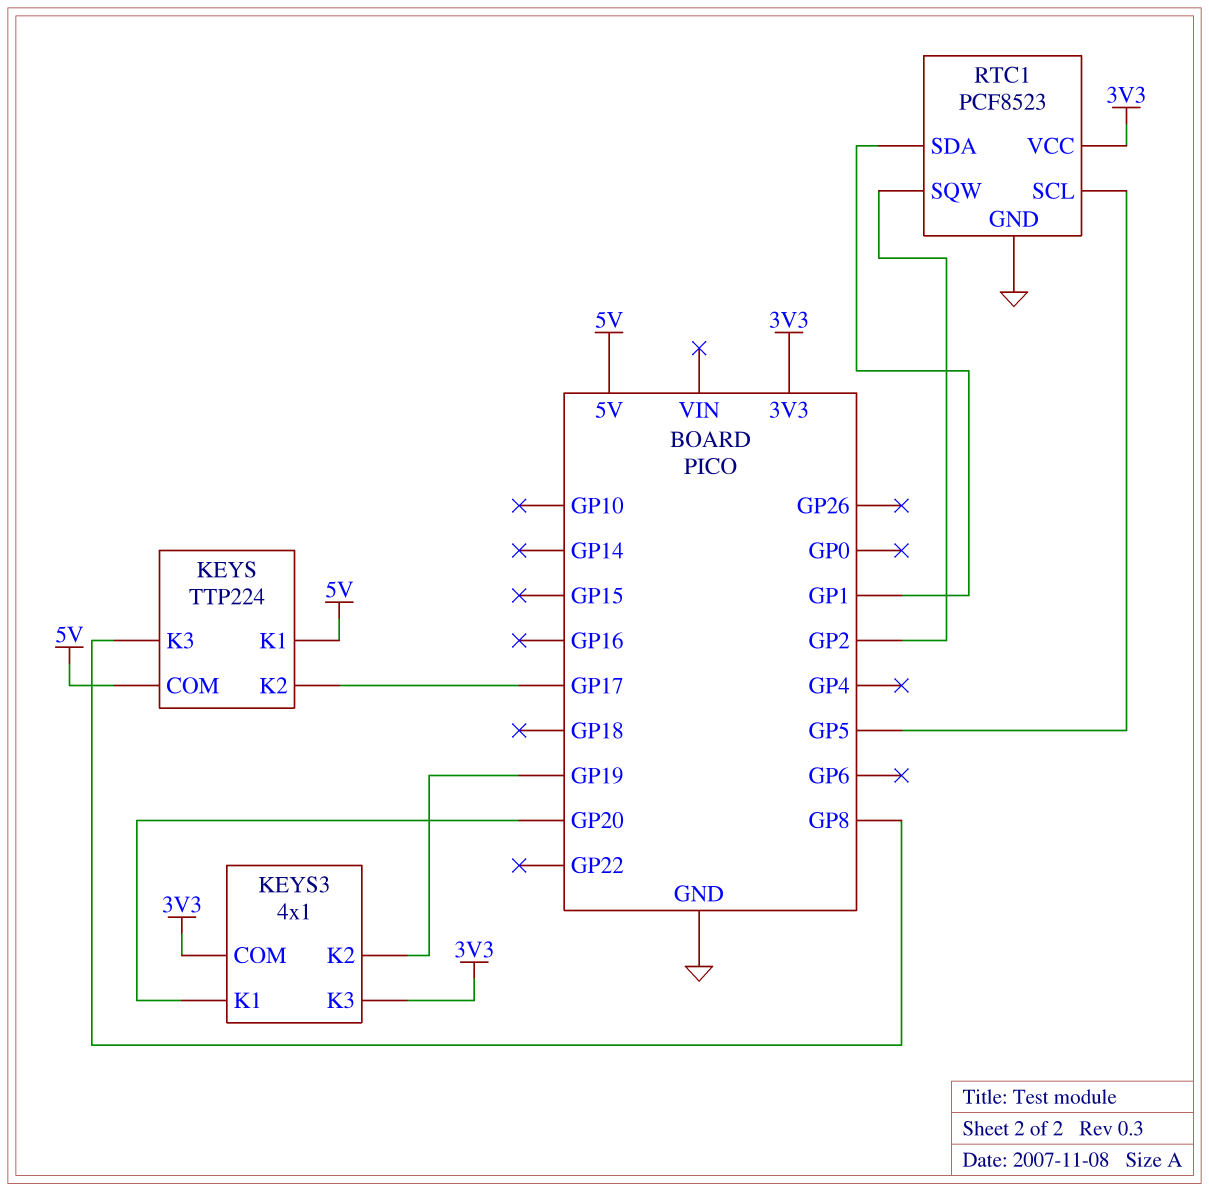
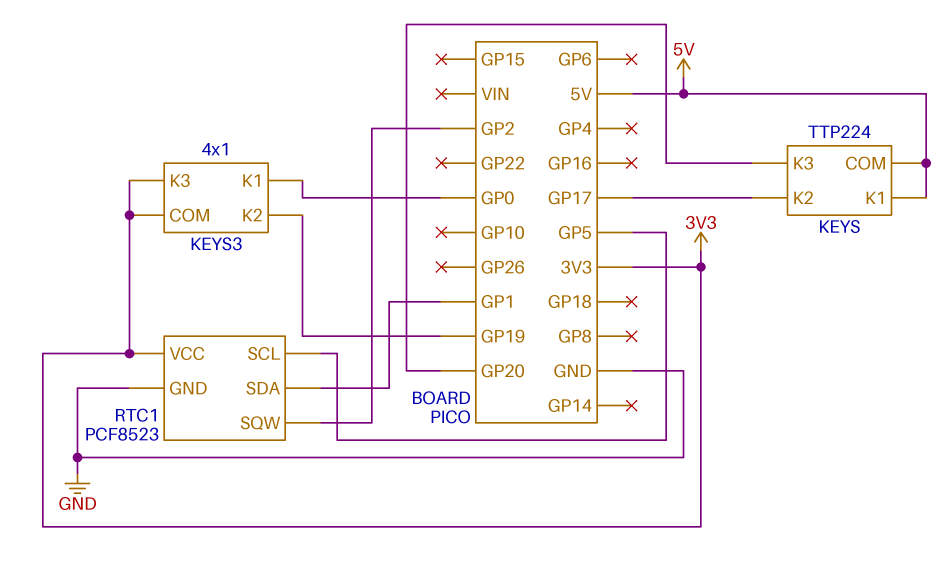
KEYS pin K3: GP8 -> GP20
KEYS3 pin K1: GP20 -> GP0

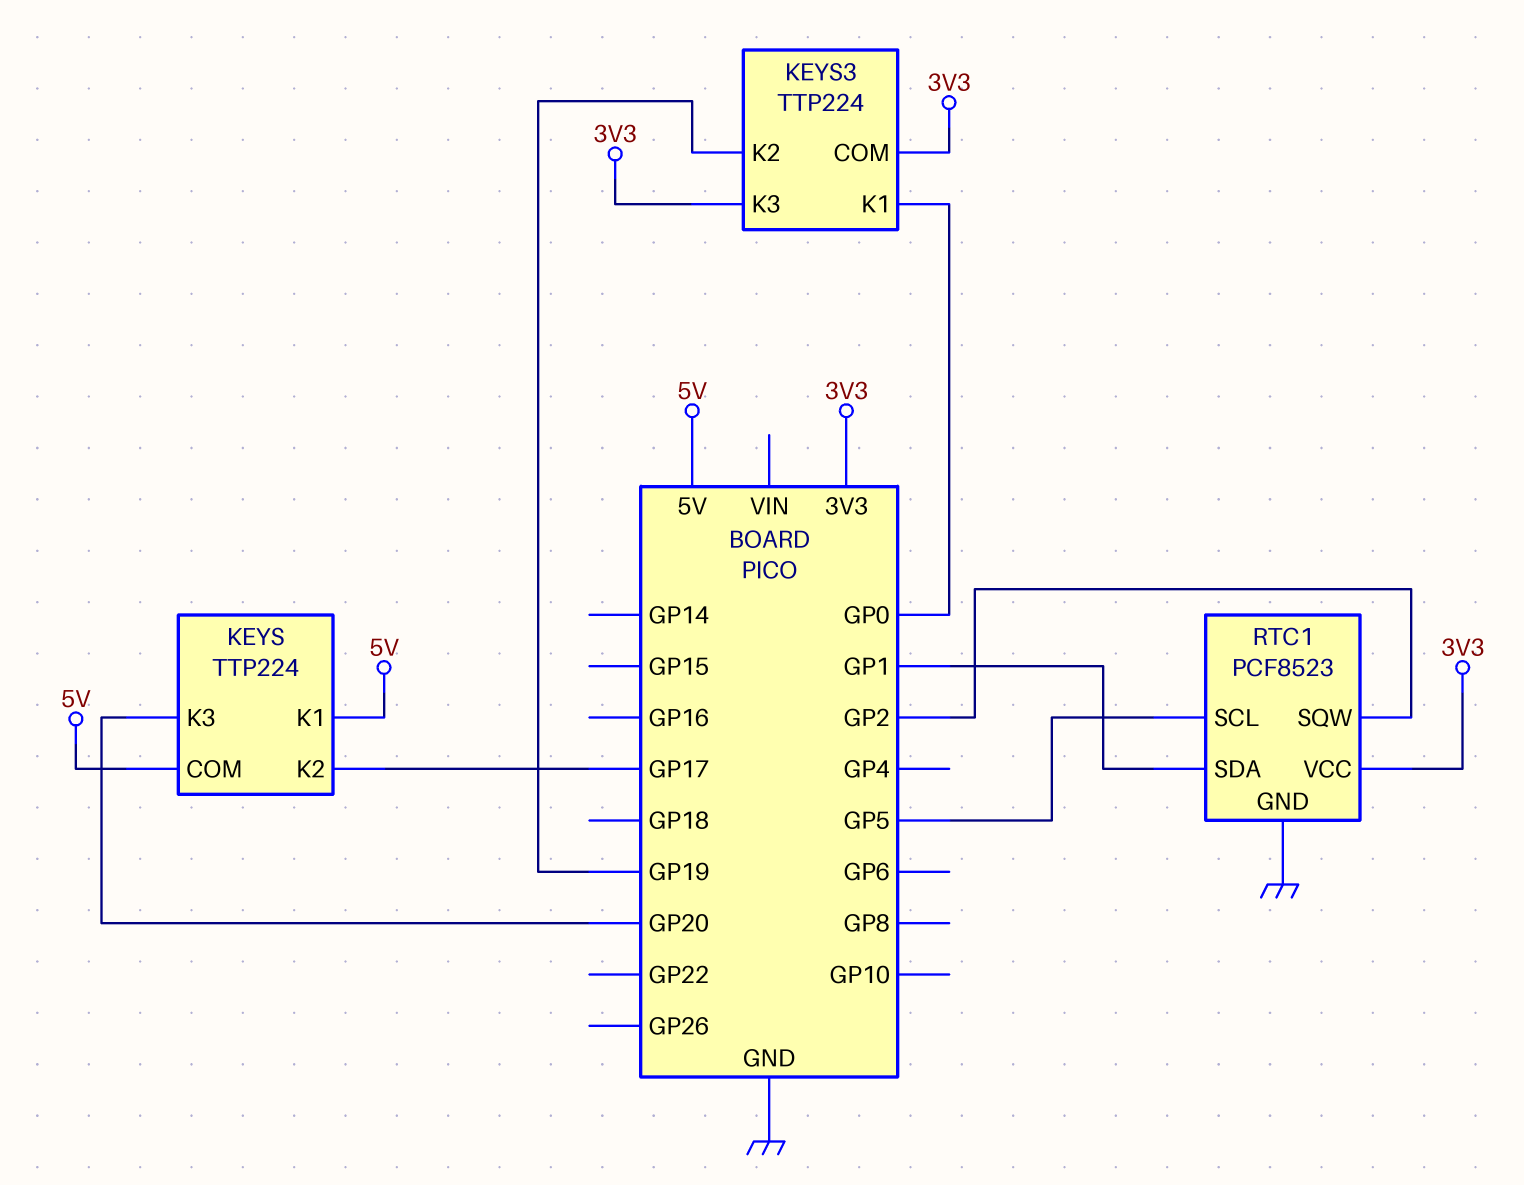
KEYS3: 4x1 -> TTP224

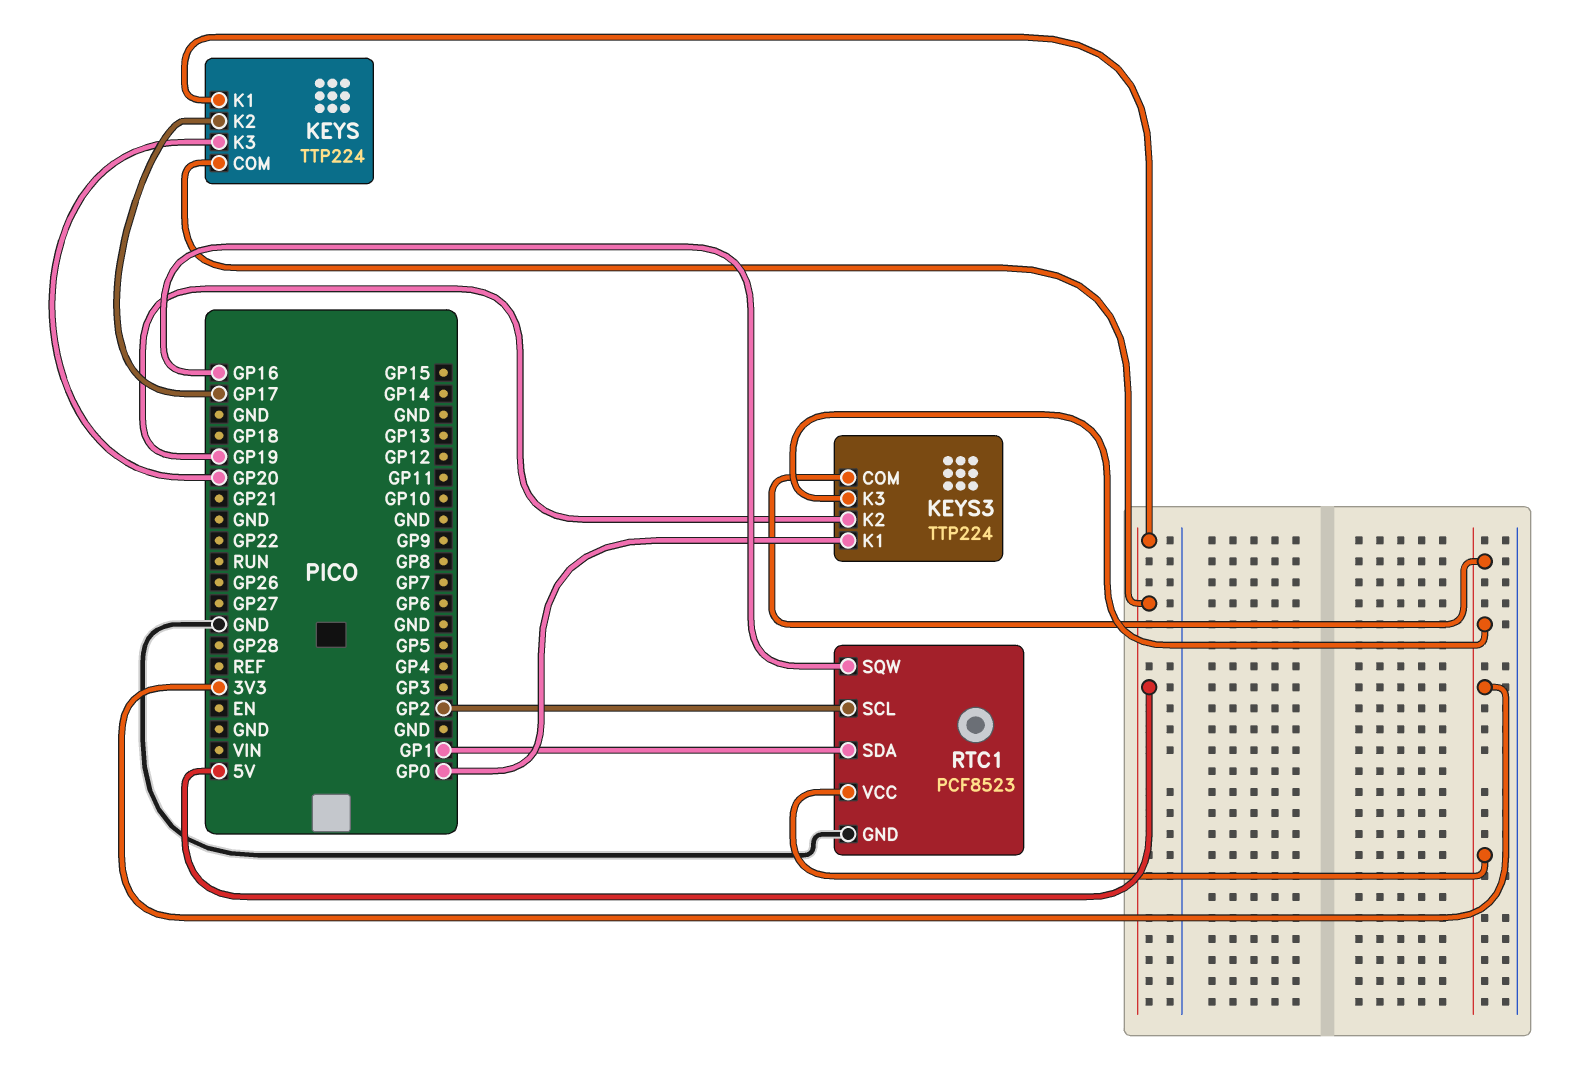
RTC1 pin SCL: GP5 -> GP2
RTC1 pin SQW: GP2 -> GP16

